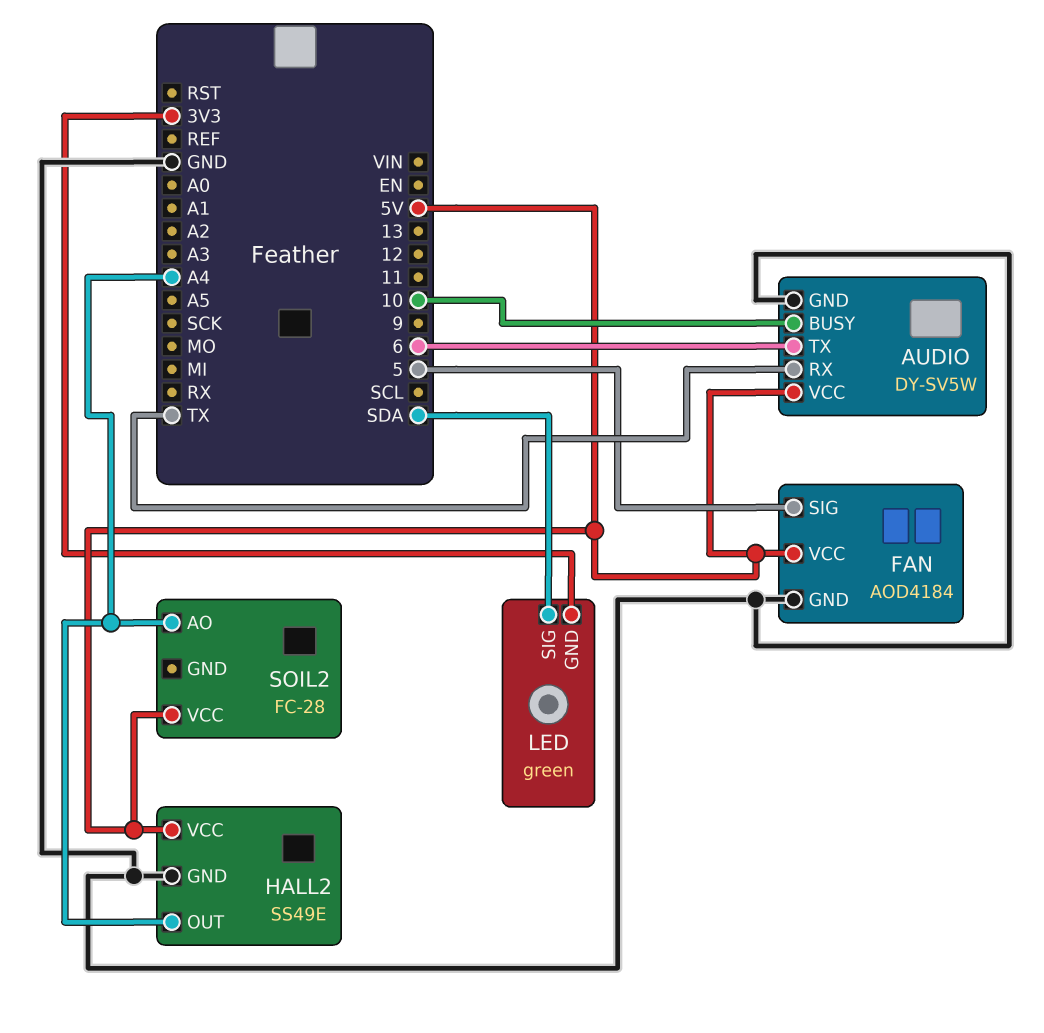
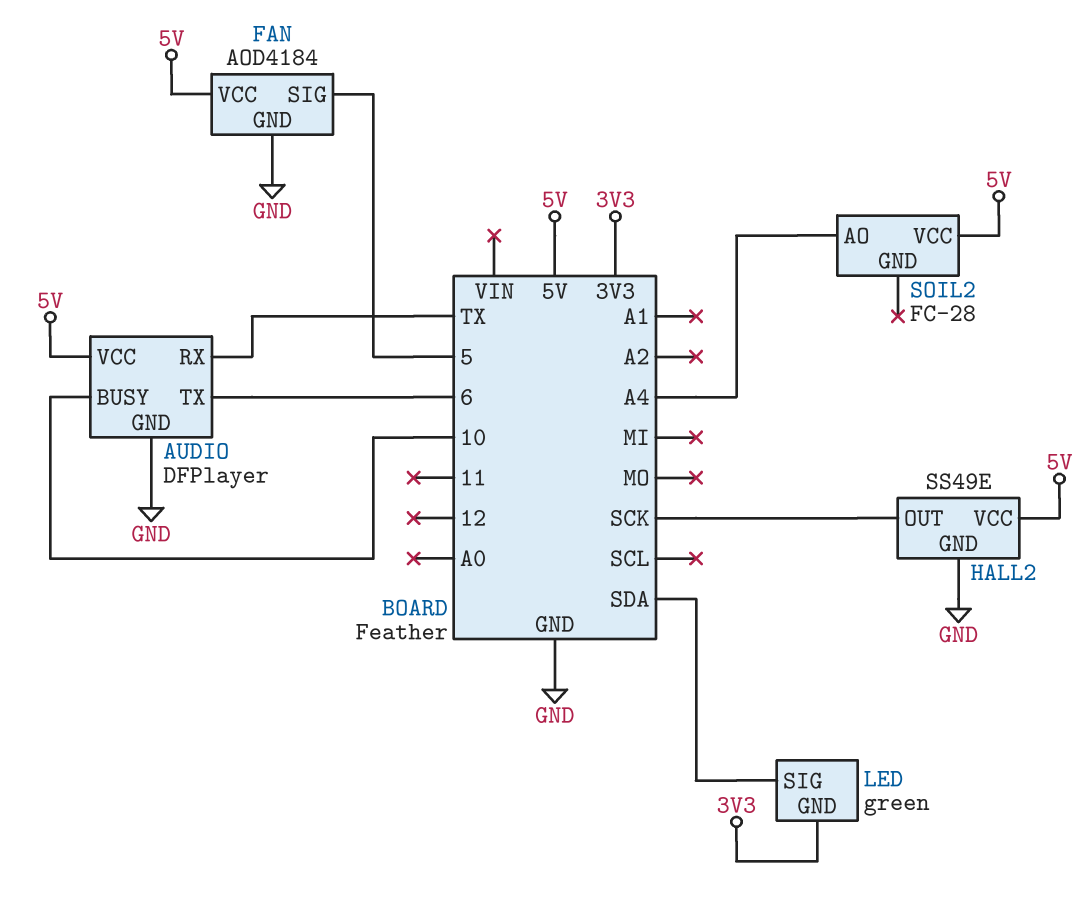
AUDIO: DY-SV5W -> DFPlayer
HALL2 pin OUT: A4 -> SCK

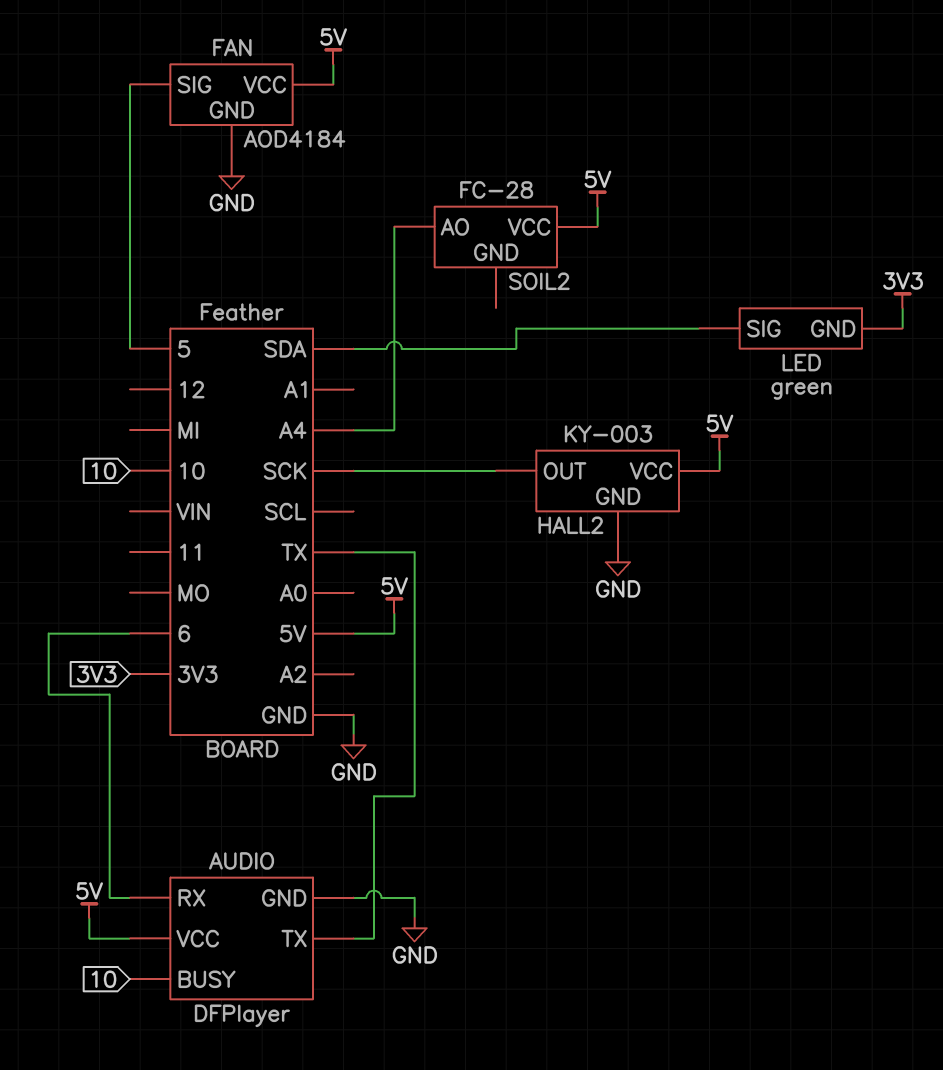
AUDIO pin RX: TX -> 6
AUDIO pin TX: 6 -> TX
HALL2: SS49E -> KY-003

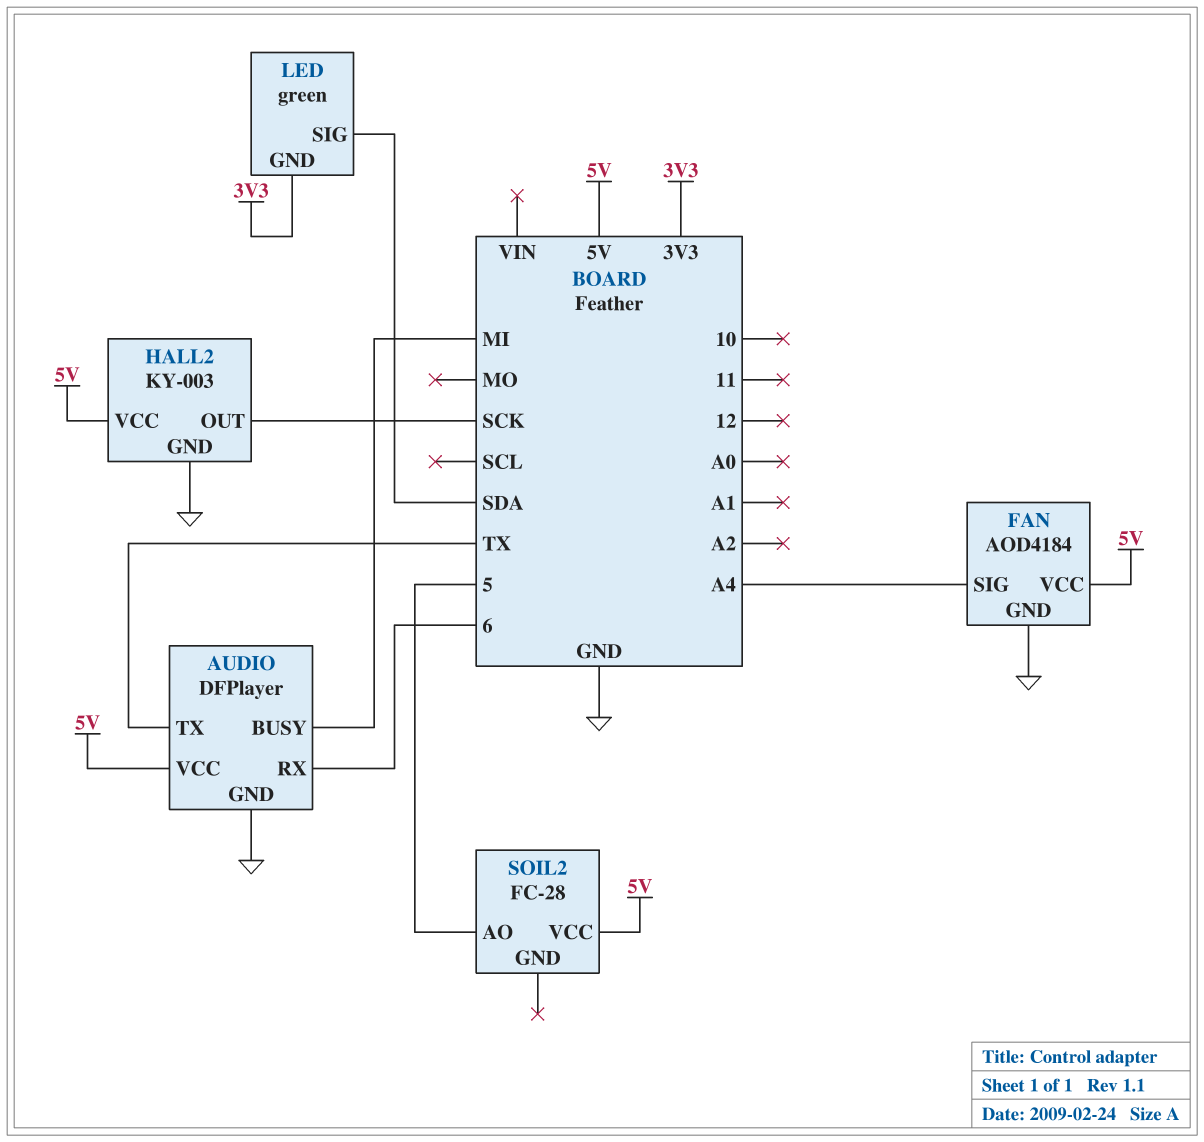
AUDIO pin BUSY: 10 -> MI
FAN pin SIG: 5 -> A4
SOIL2 pin AO: A4 -> 5

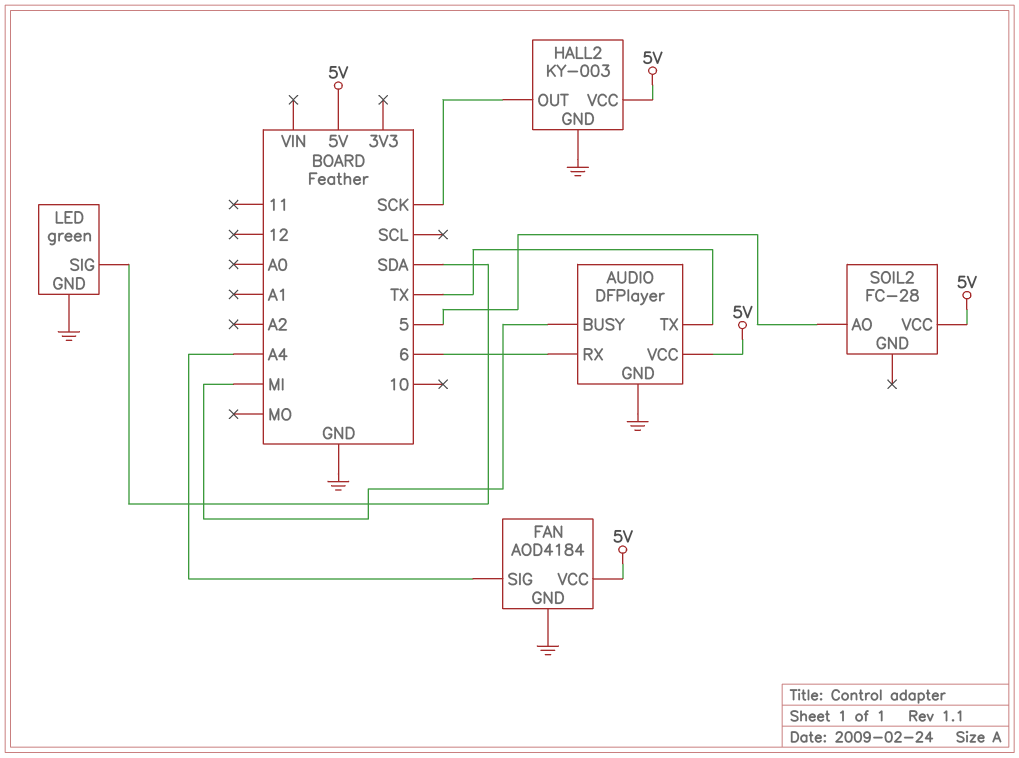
LED pin GND: 3V3 -> GND

